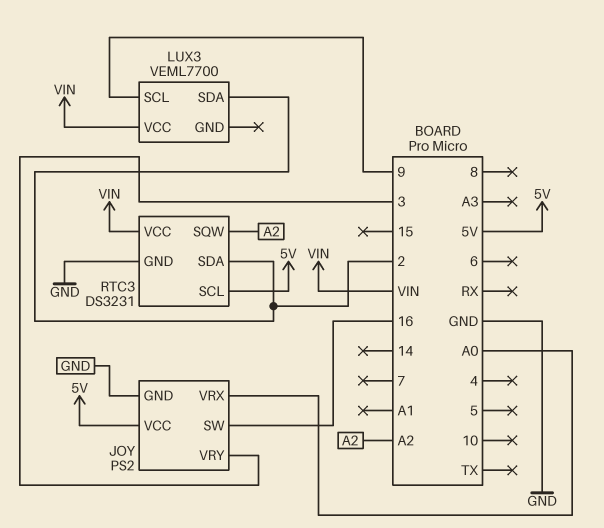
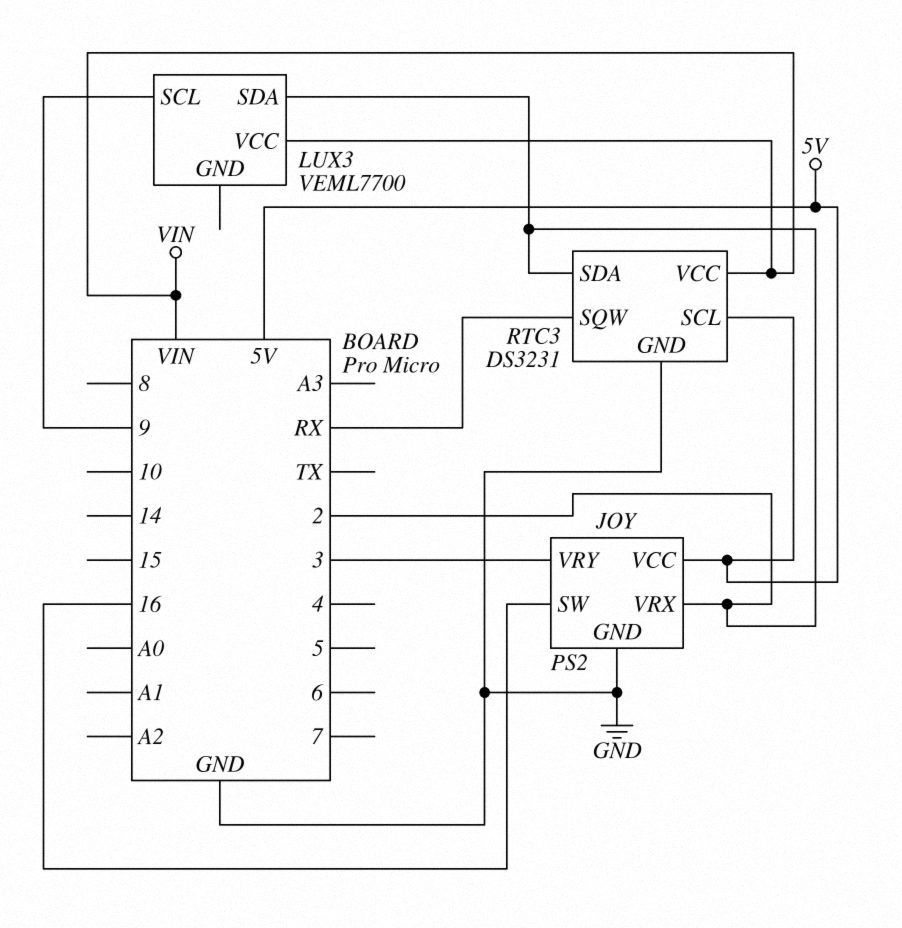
JOY pin VRX: A0 -> 2
RTC3 pin SQW: A2 -> RX

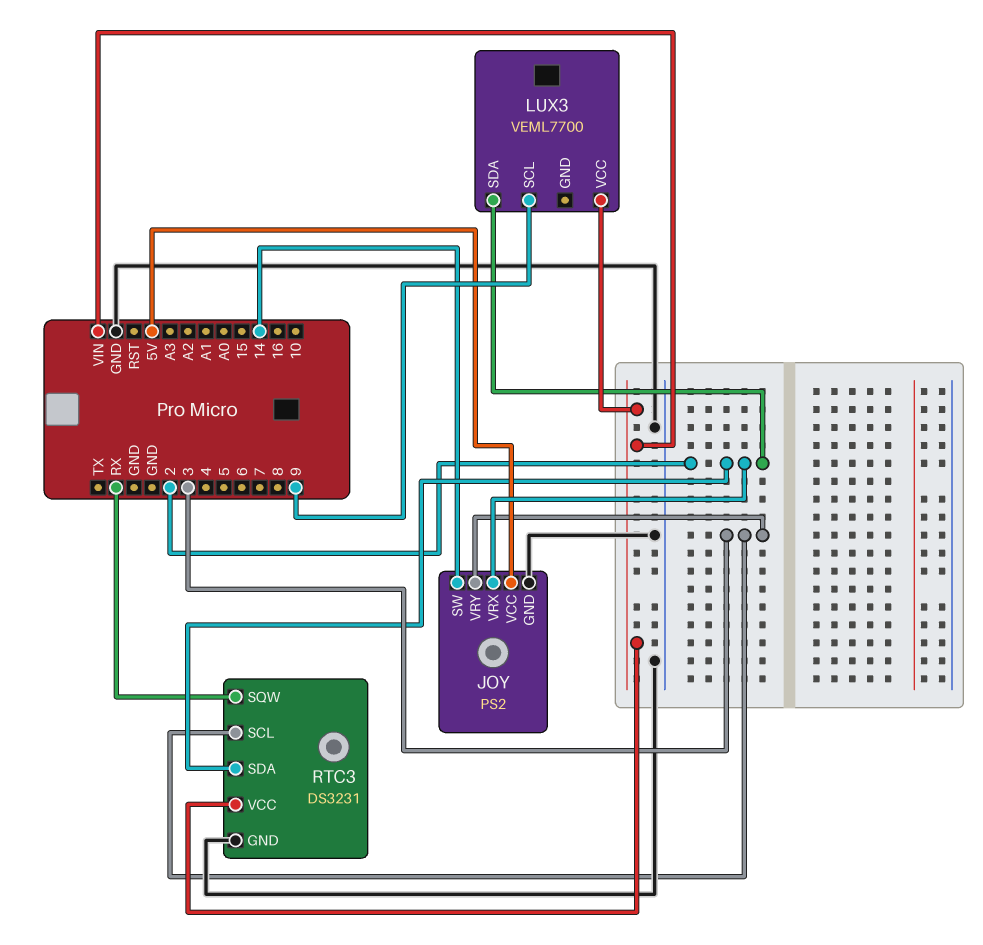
JOY pin SW: 16 -> 14
RTC3 pin SCL: 5V -> 3

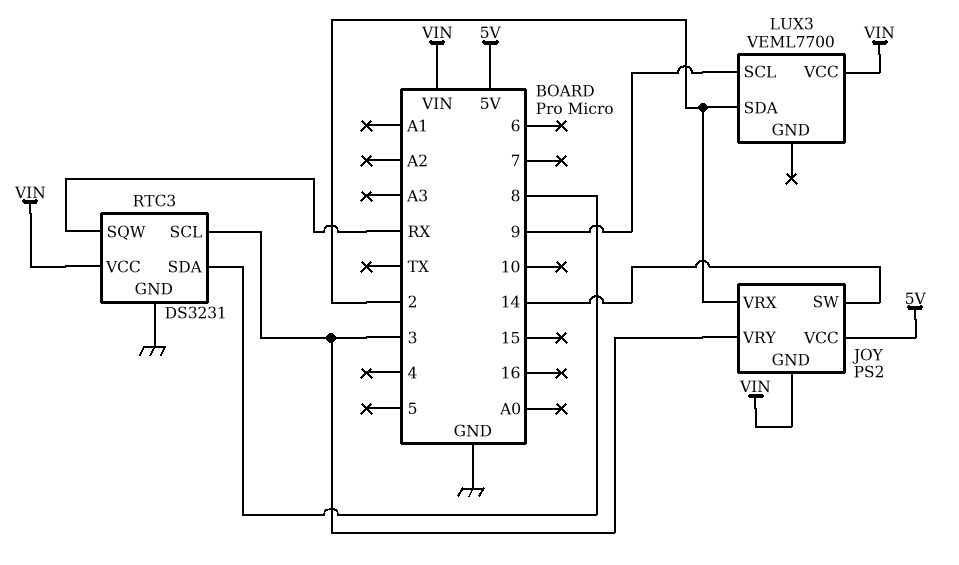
JOY pin GND: GND -> VIN
RTC3 pin SDA: 2 -> 8

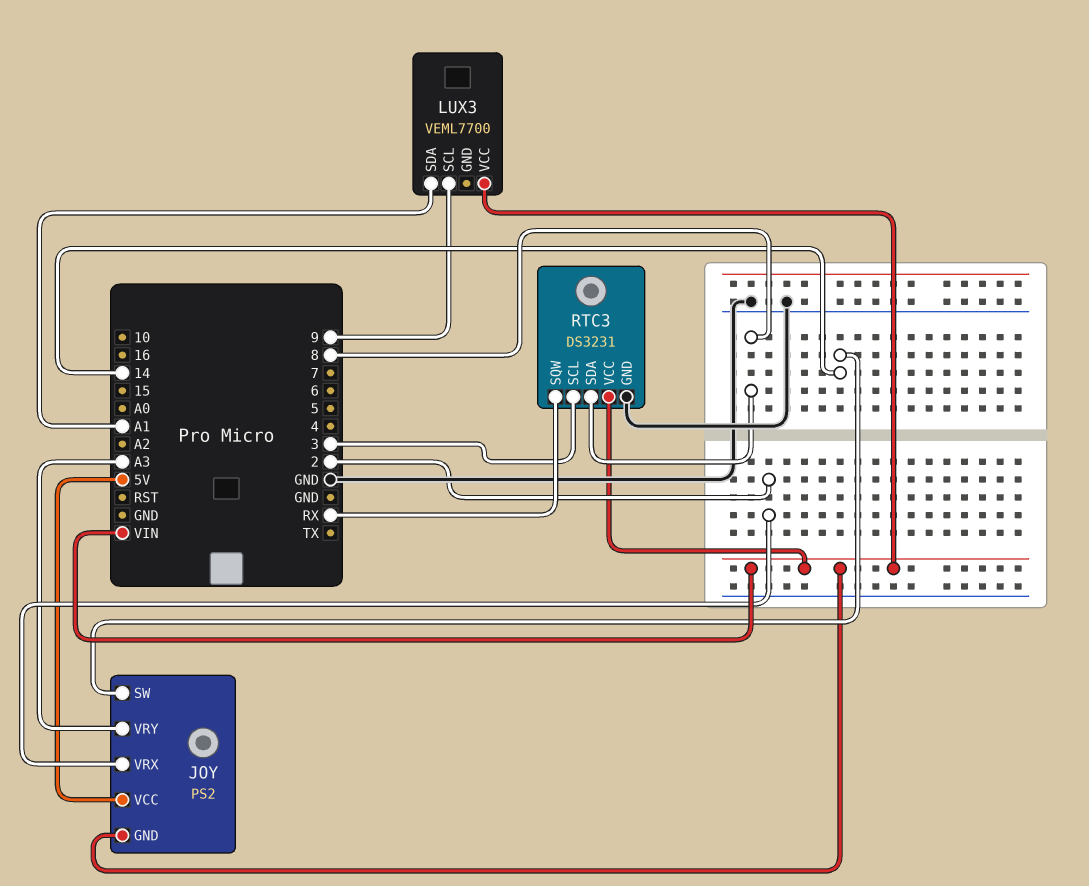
JOY pin VRY: 3 -> A3
LUX3 pin SDA: 2 -> A1

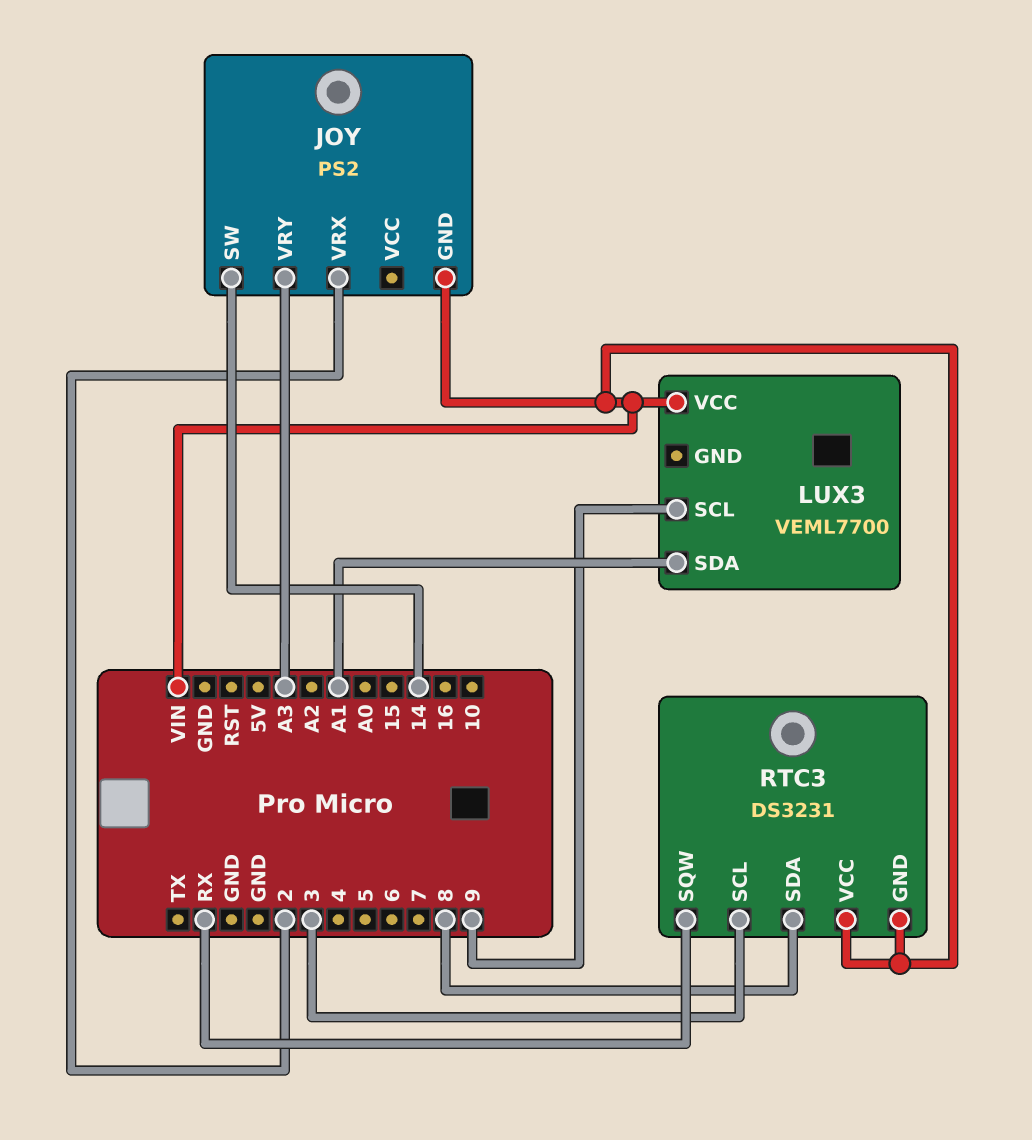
JOY pin VCC: 5V -> none
RTC3 pin GND: GND -> VIN

